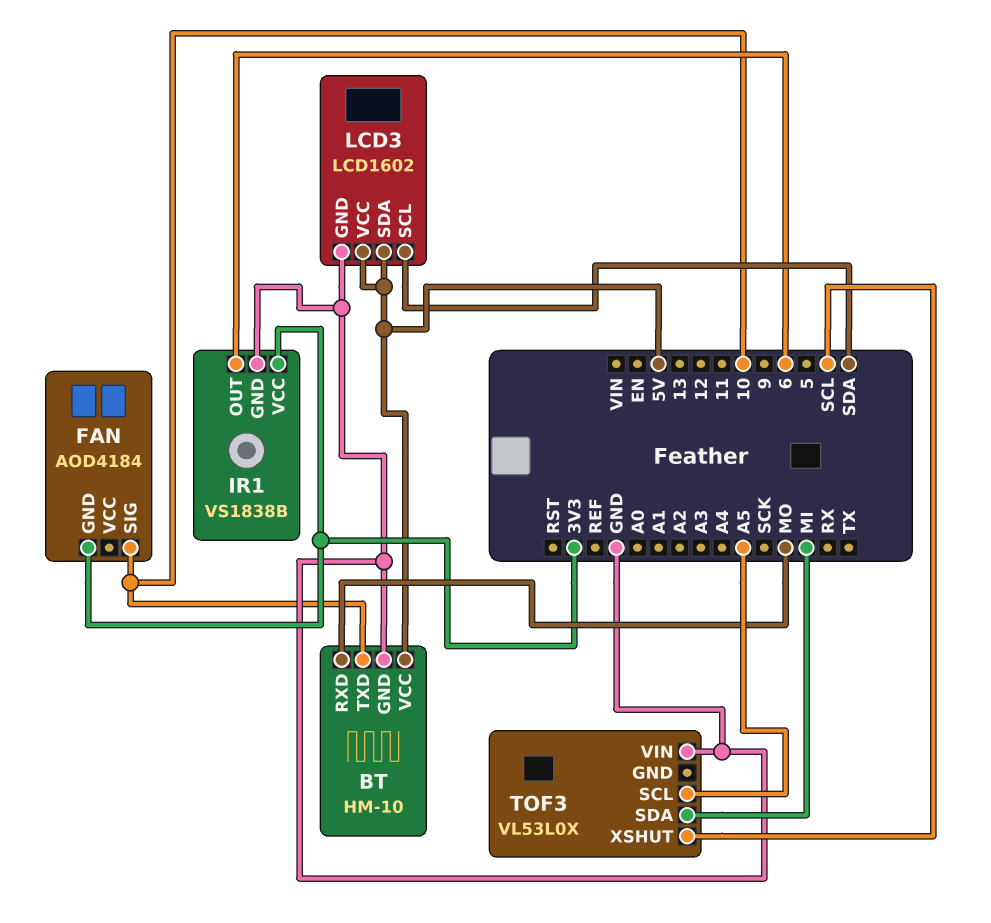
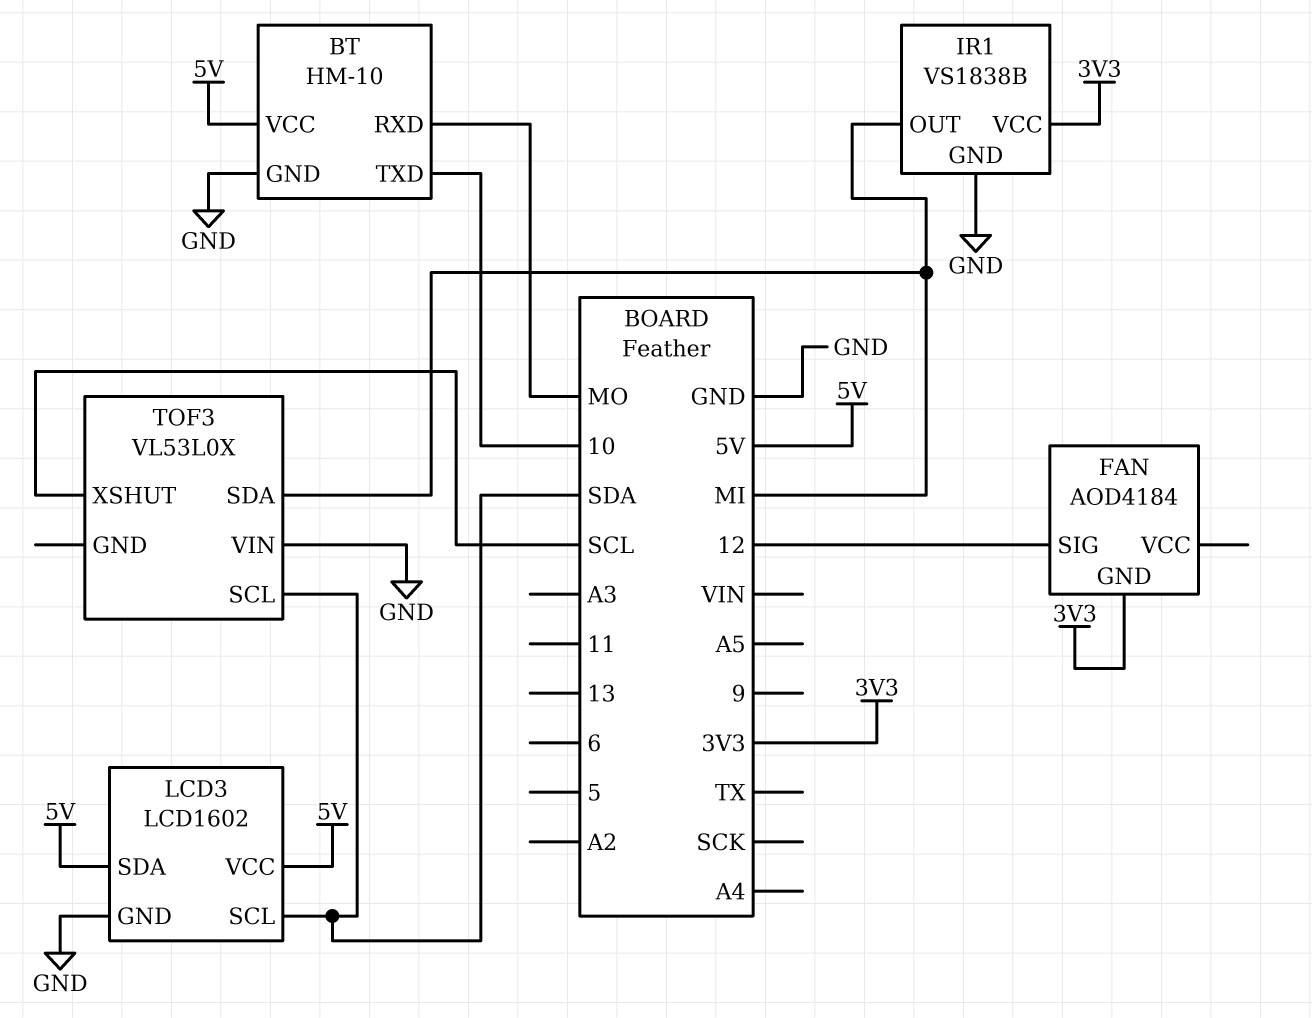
FAN pin SIG: 10 -> 12
IR1 pin OUT: 6 -> MI
TOF3 pin SCL: A5 -> SDA

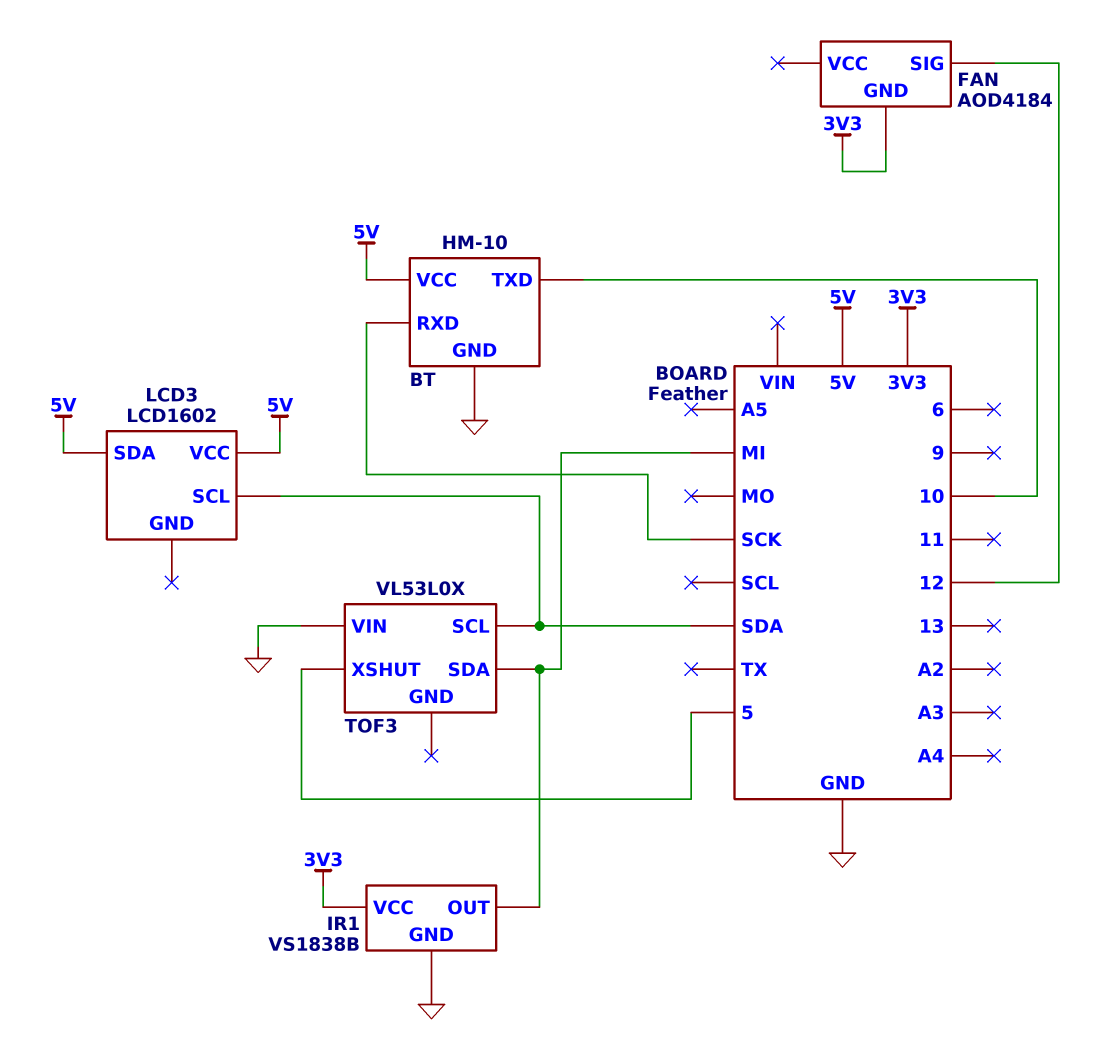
BT pin RXD: MO -> SCK
LCD3 pin GND: GND -> none
TOF3 pin XSHUT: SCL -> 5

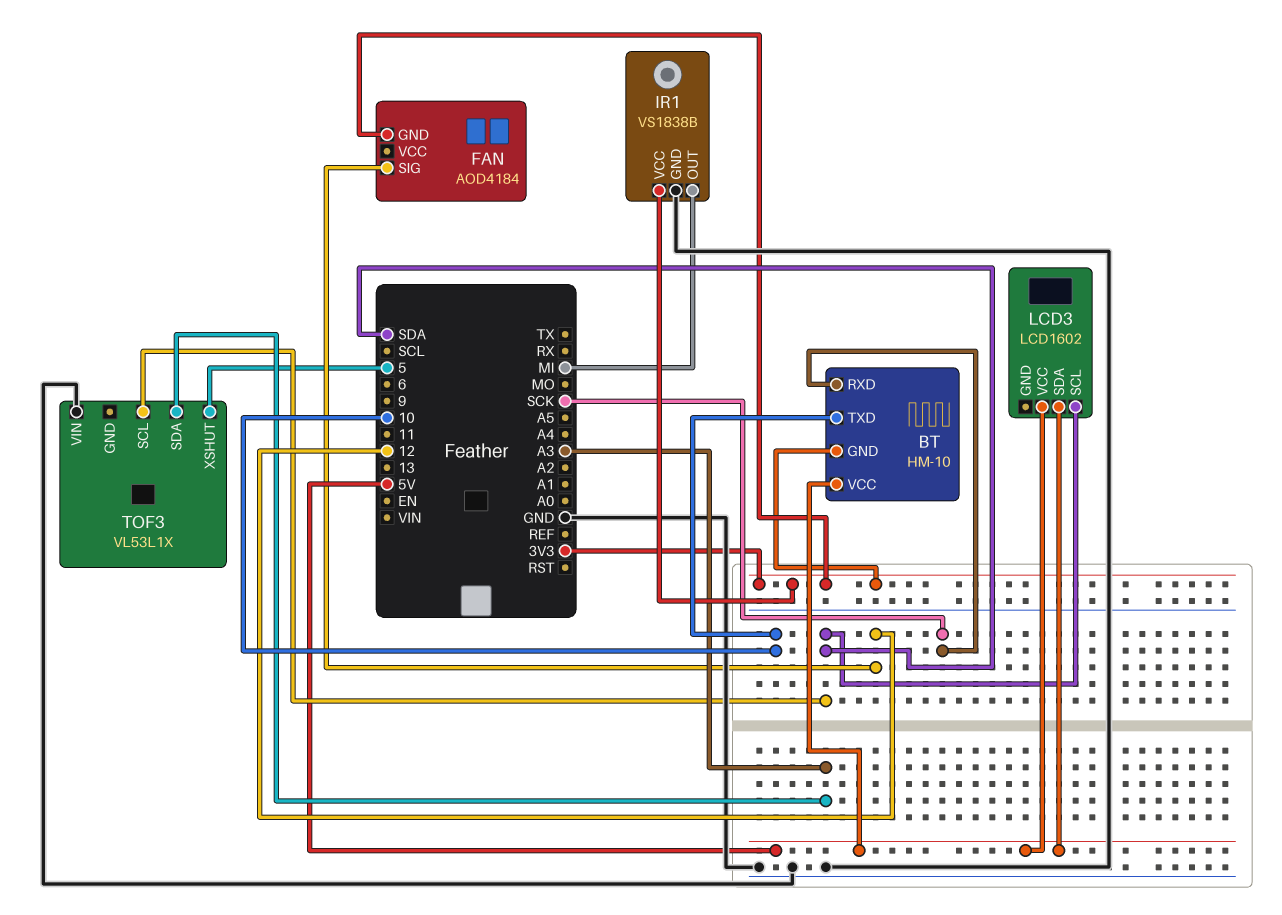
BT pin GND: GND -> 3V3
TOF3: VL53L0X -> VL53L1X
TOF3 pin SDA: MI -> A3

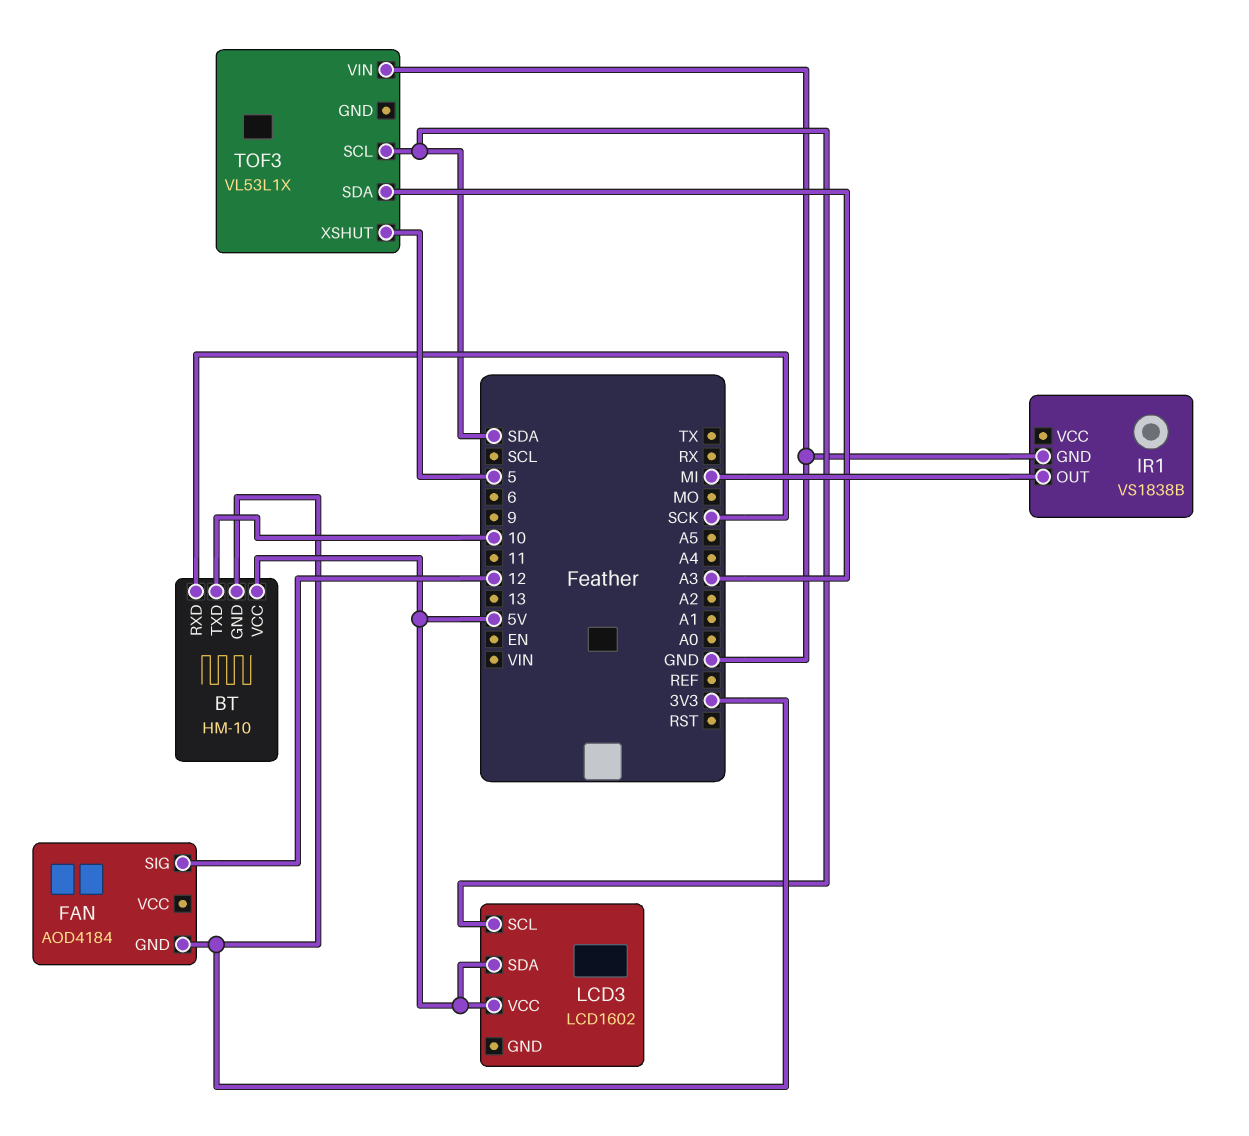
IR1 pin VCC: 3V3 -> none

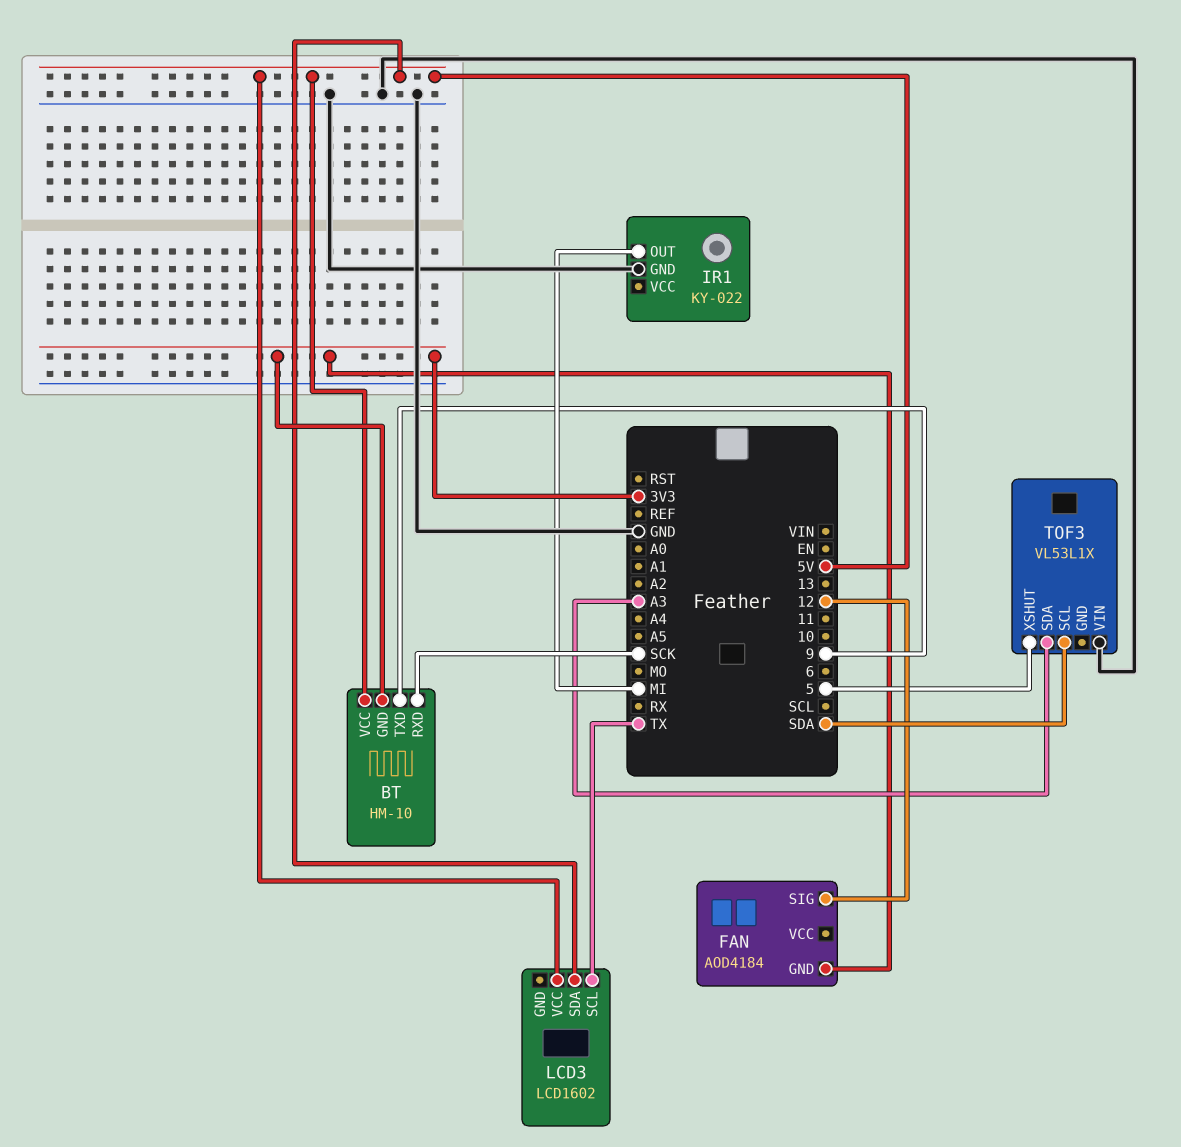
BT pin TXD: 10 -> 9
IR1: VS1838B -> KY-022
LCD3 pin SCL: SDA -> TX

